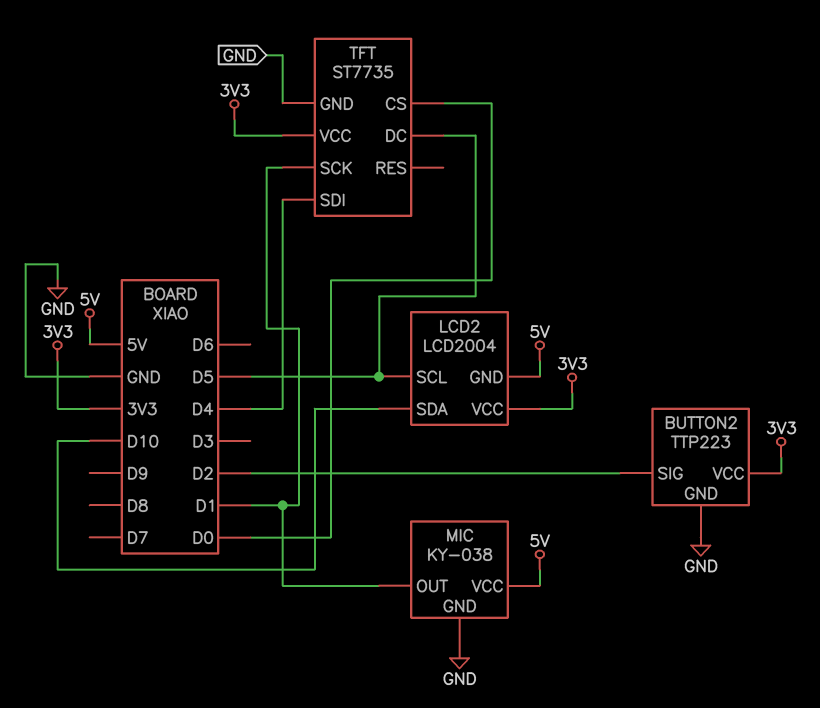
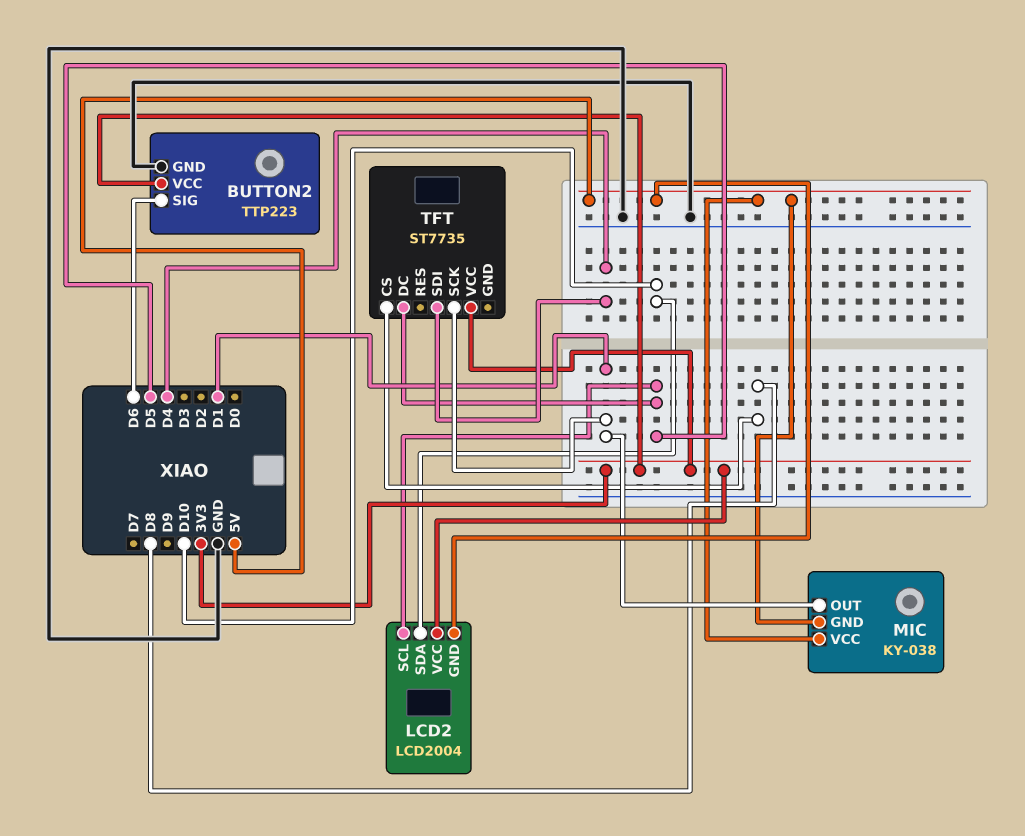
BUTTON2 pin SIG: D2 -> D6
MIC pin GND: GND -> 5V
TFT pin CS: D0 -> D8
TFT pin GND: GND -> none

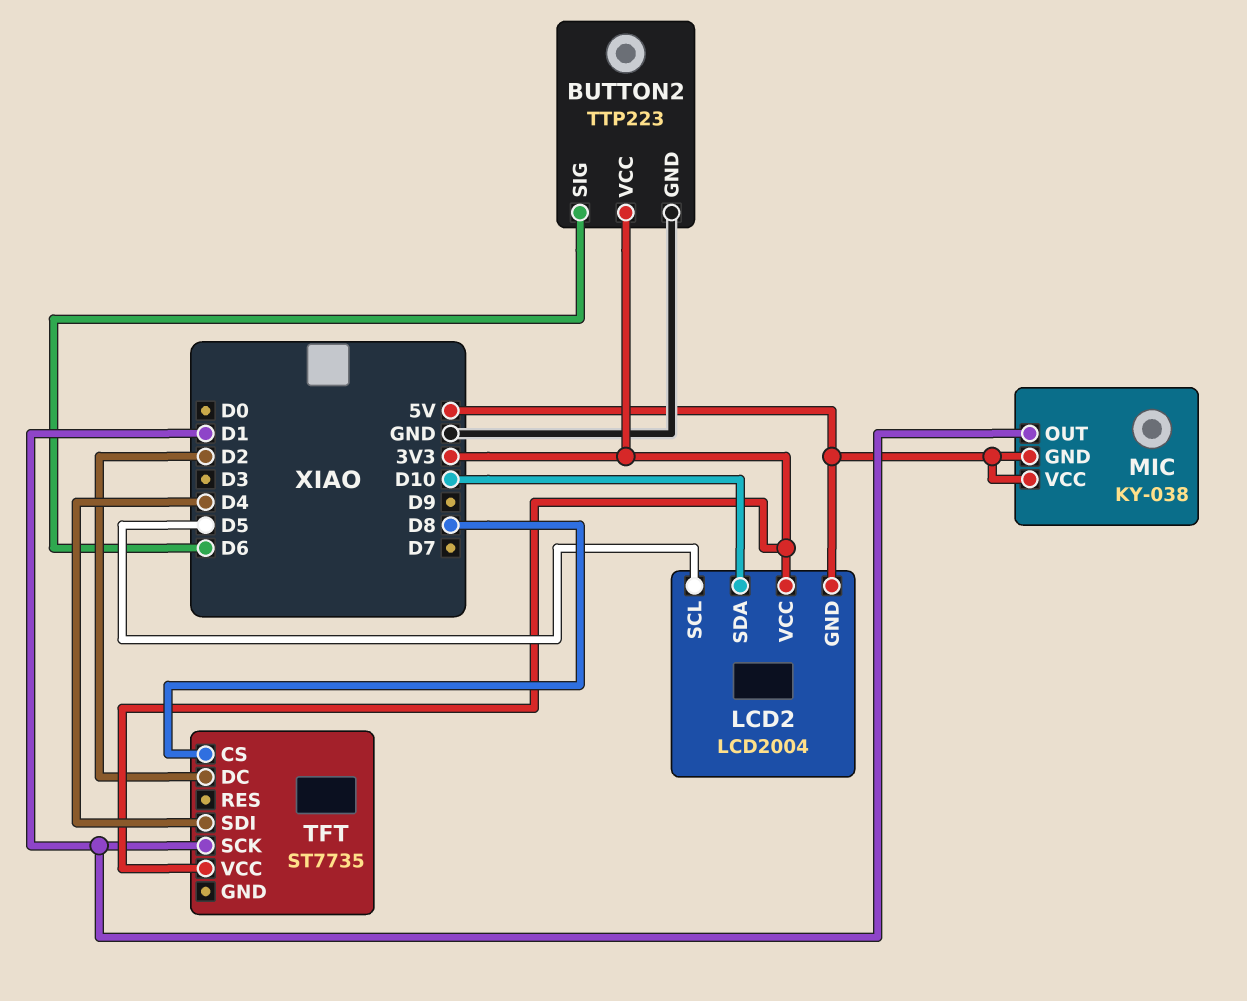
TFT pin DC: D5 -> D2

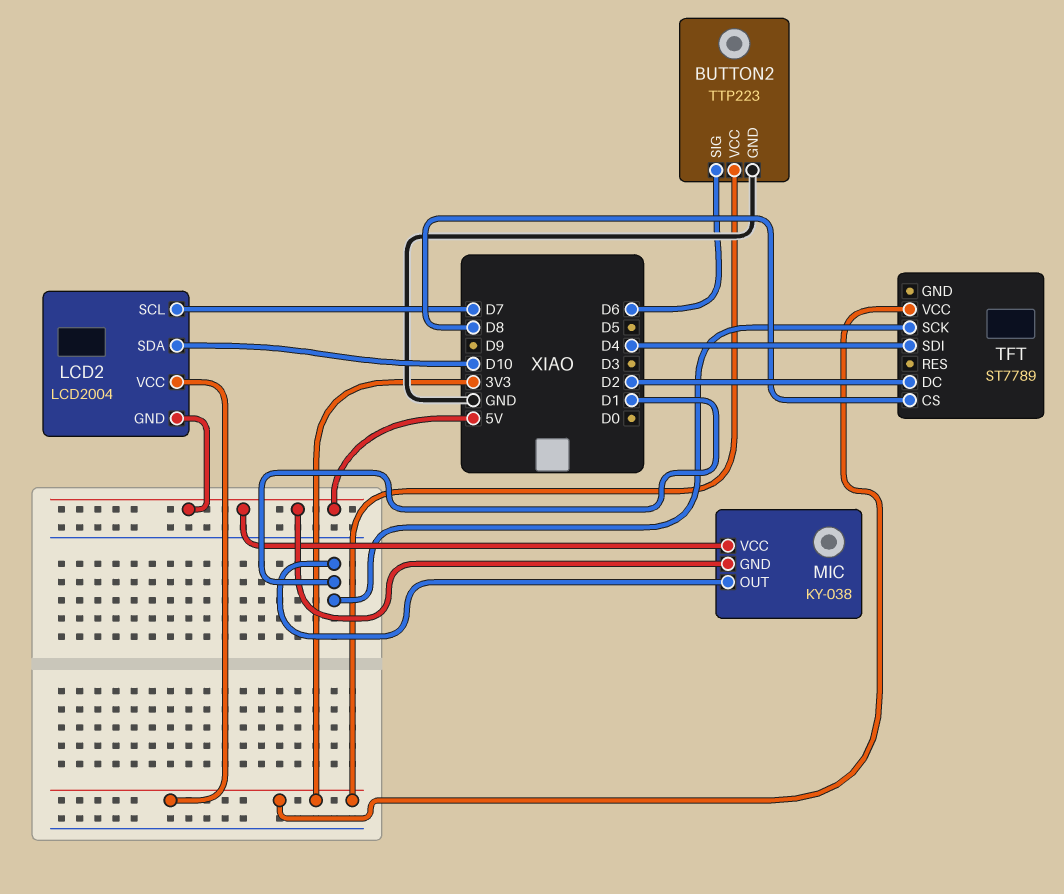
LCD2 pin SCL: D5 -> D7
TFT: ST7735 -> ST7789

